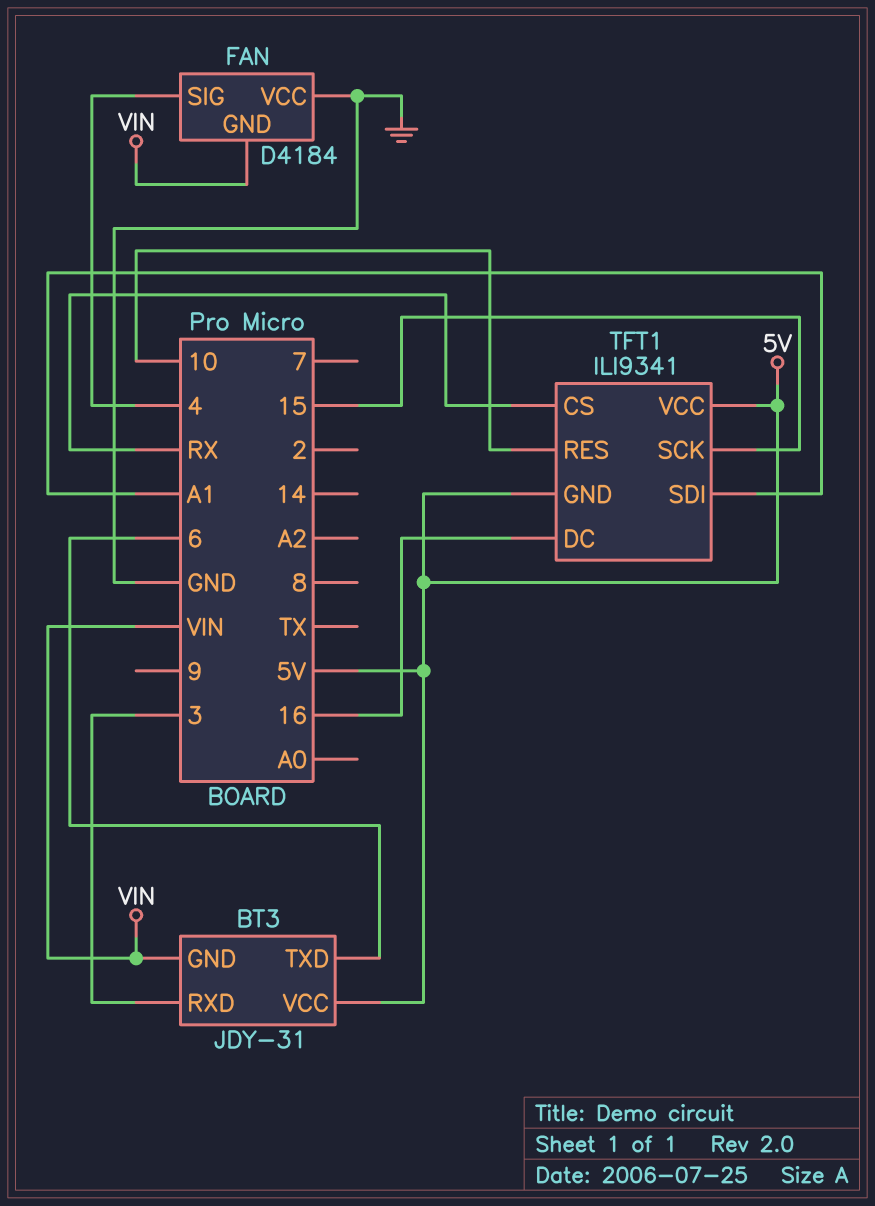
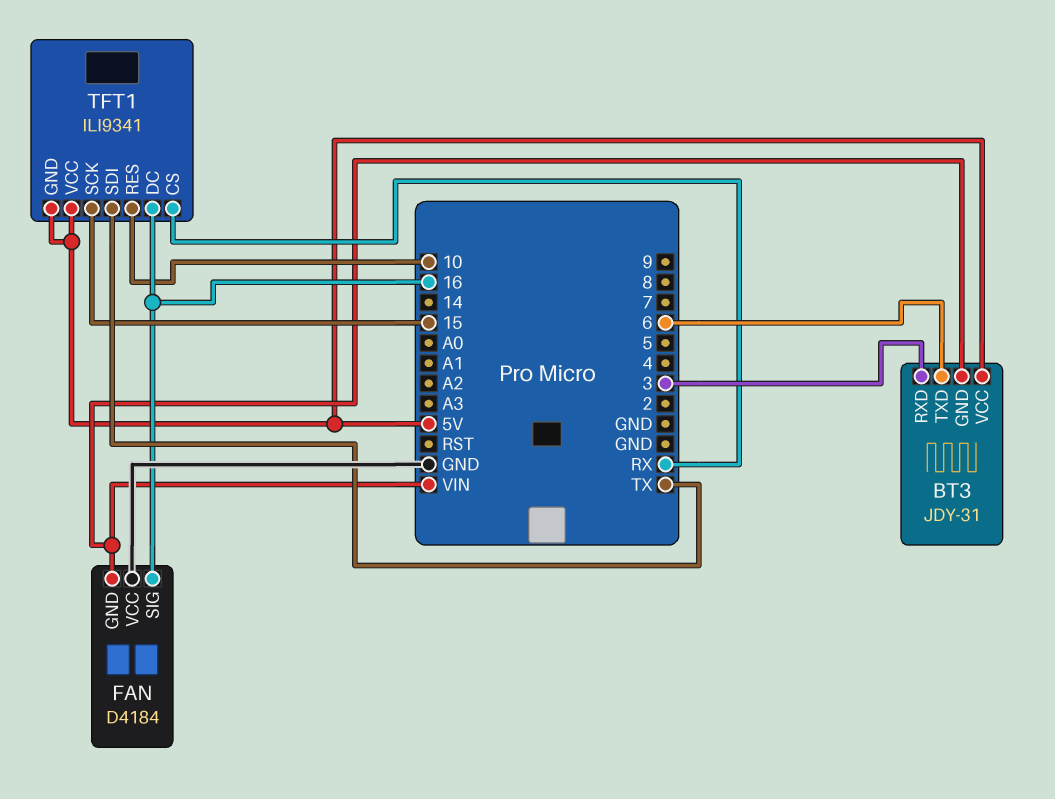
FAN pin SIG: 4 -> 16
TFT1 pin SDI: A1 -> TX

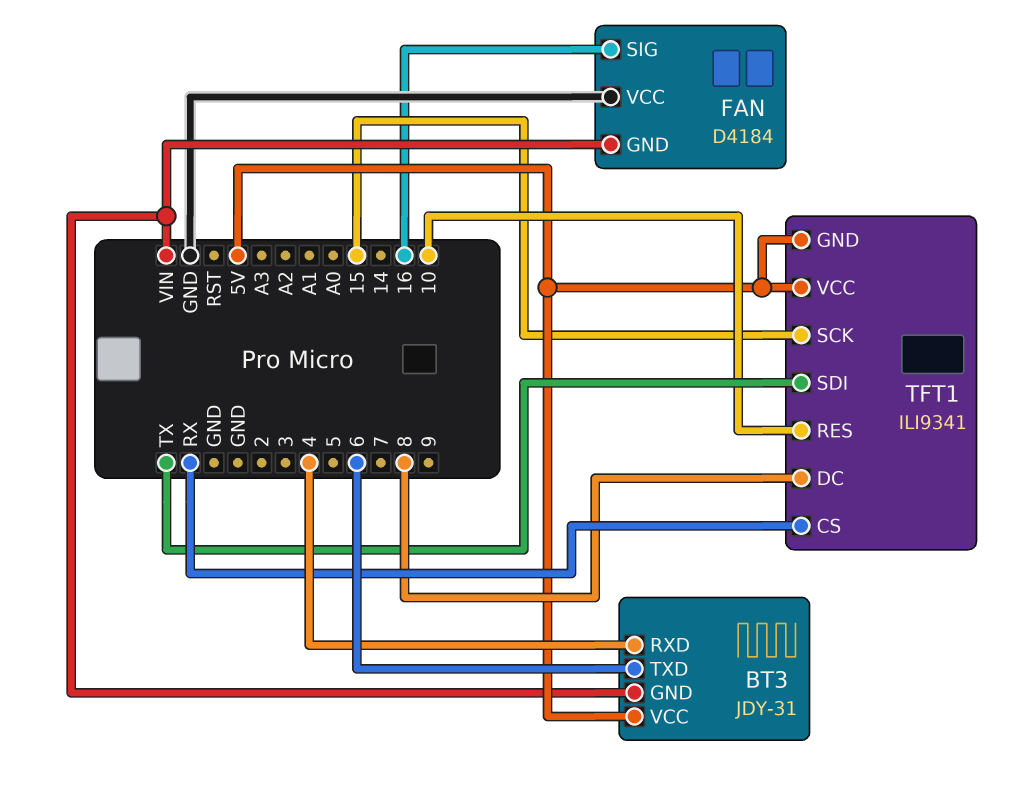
BT3 pin RXD: 3 -> 4
TFT1 pin DC: 16 -> 8

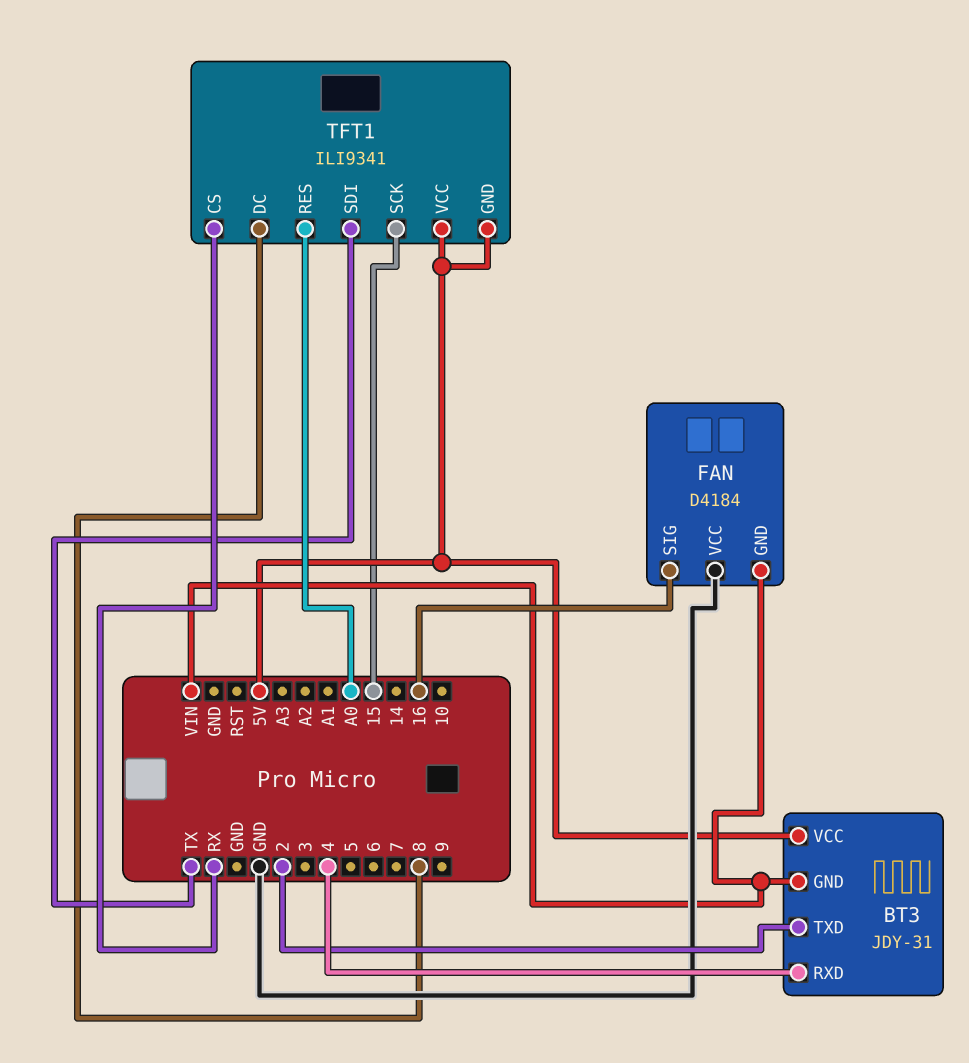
BT3 pin TXD: 6 -> 2
TFT1 pin RES: 10 -> A0

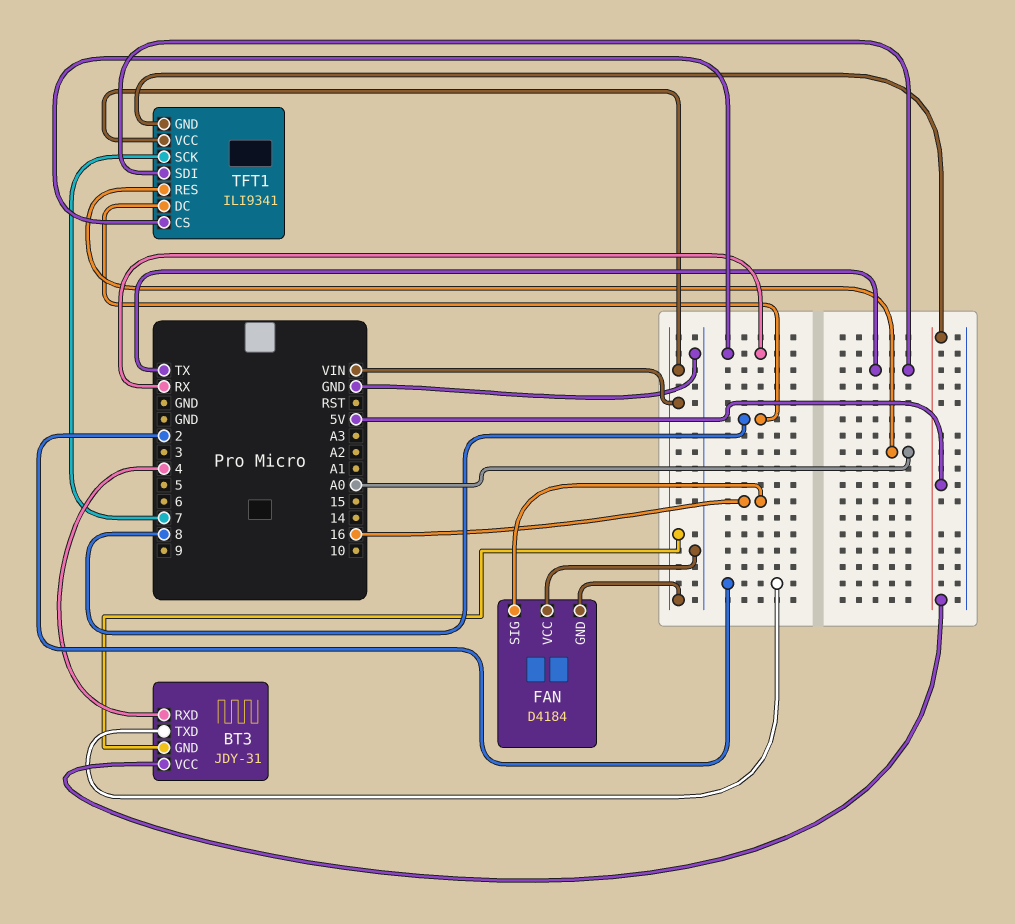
TFT1 pin SCK: 15 -> 7
TFT1 pin VCC: 5V -> VIN

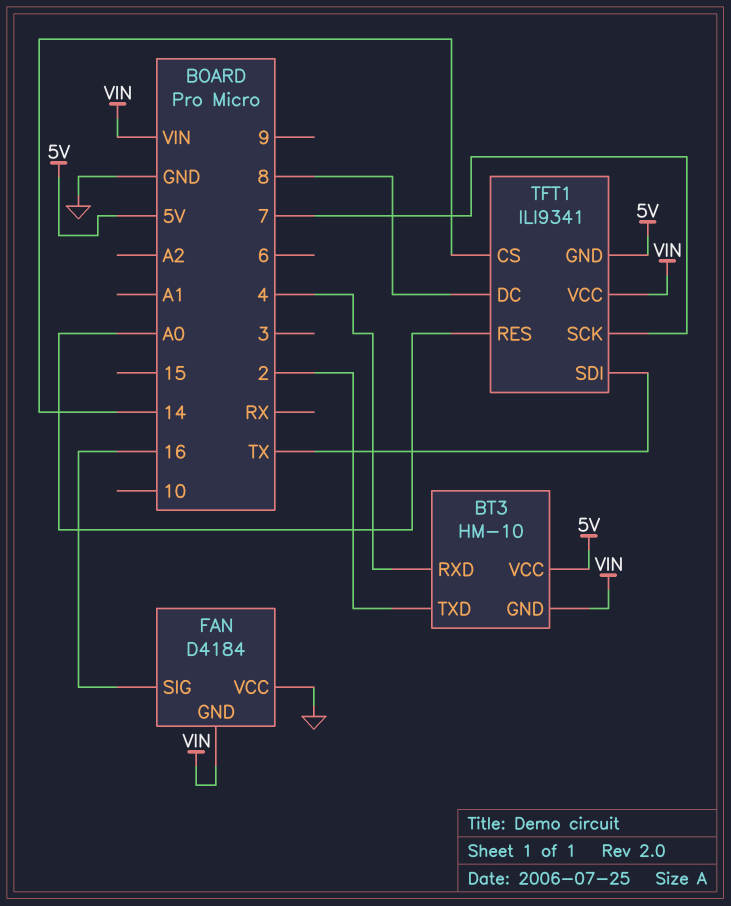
BT3: JDY-31 -> HM-10
TFT1 pin CS: RX -> 14

